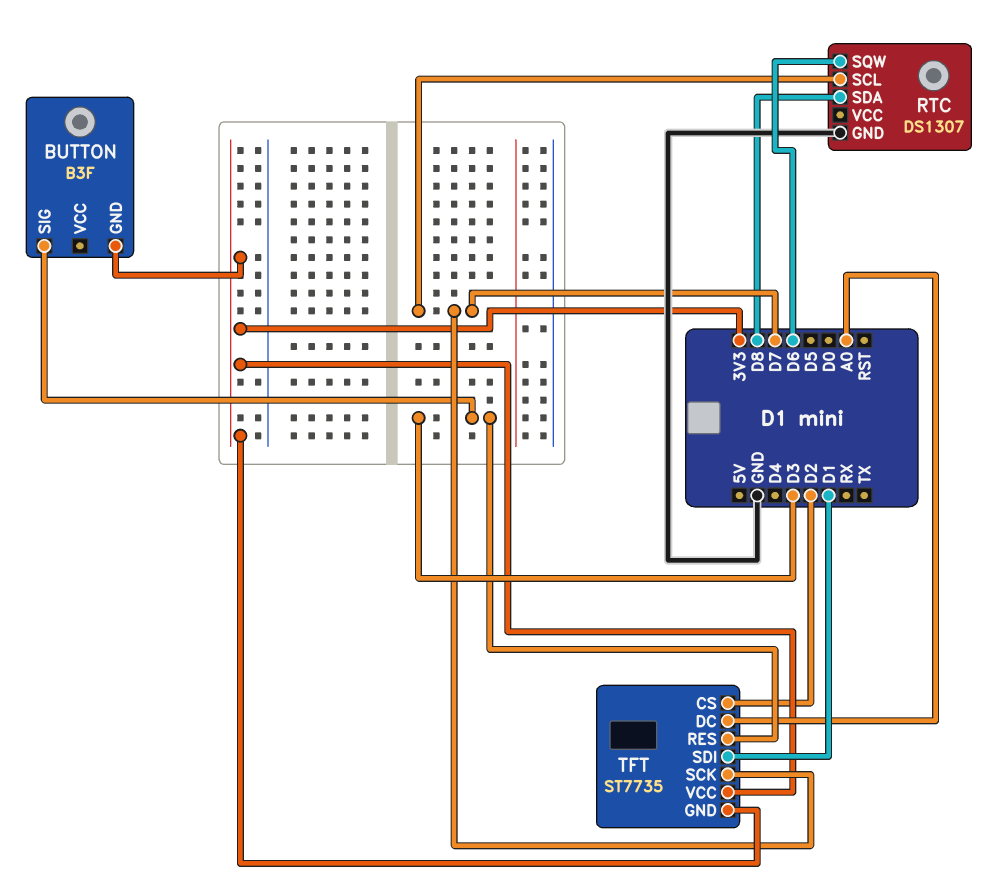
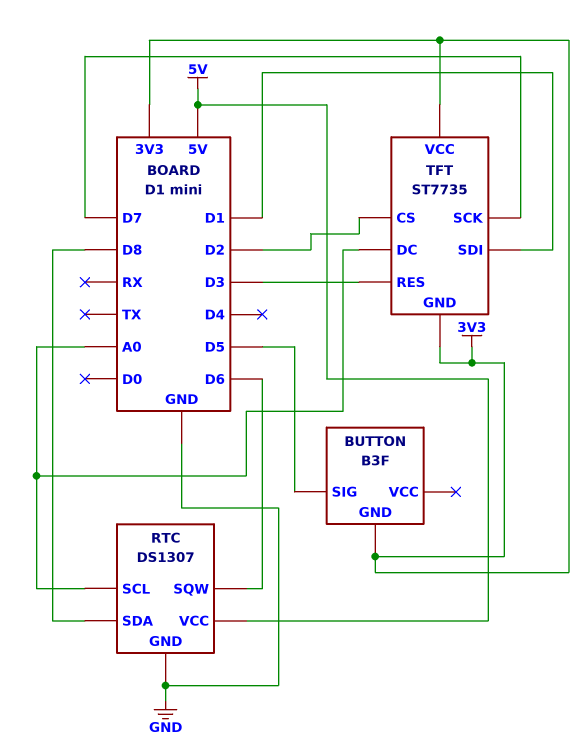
BUTTON pin SIG: D3 -> D5
RTC pin SCL: D7 -> A0
RTC pin VCC: none -> 5V

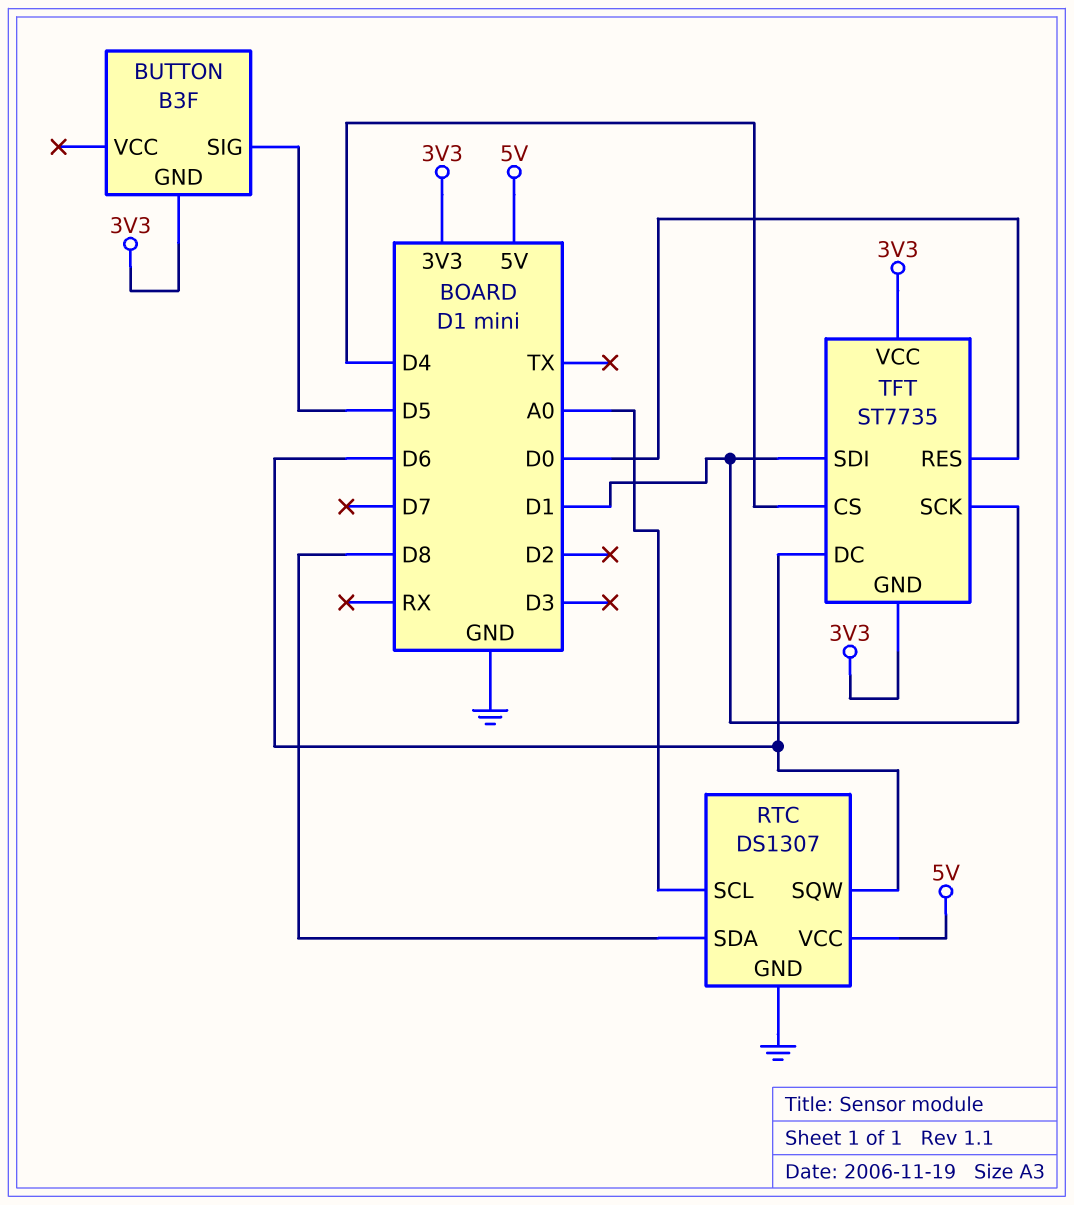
TFT pin CS: D2 -> D4
TFT pin DC: A0 -> D6
TFT pin RES: D3 -> D0
TFT pin SCK: D7 -> D1

